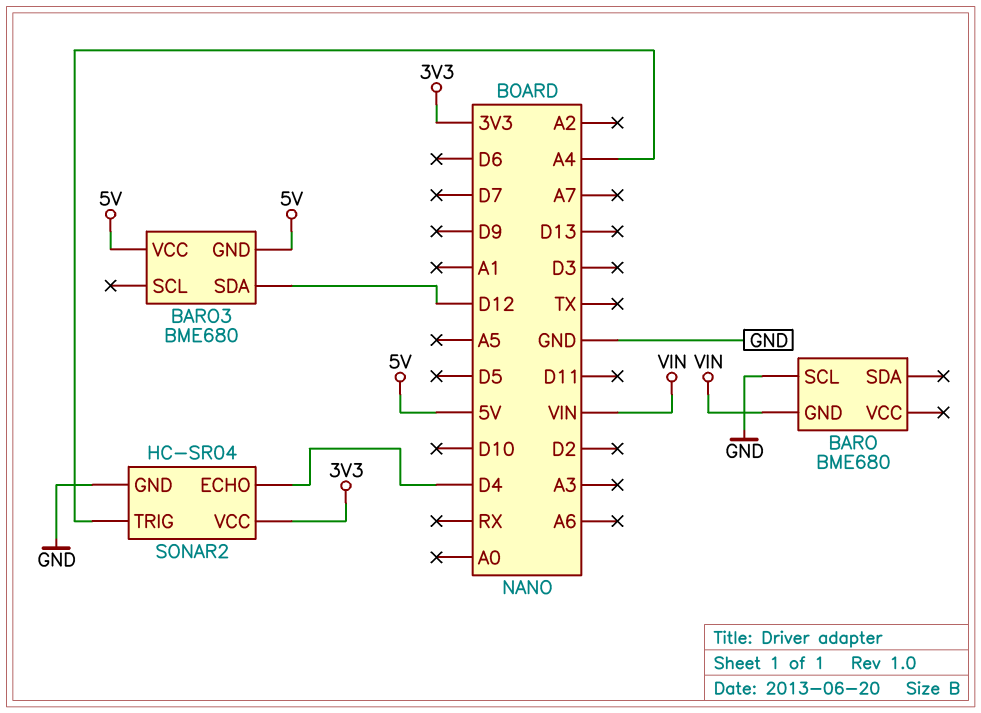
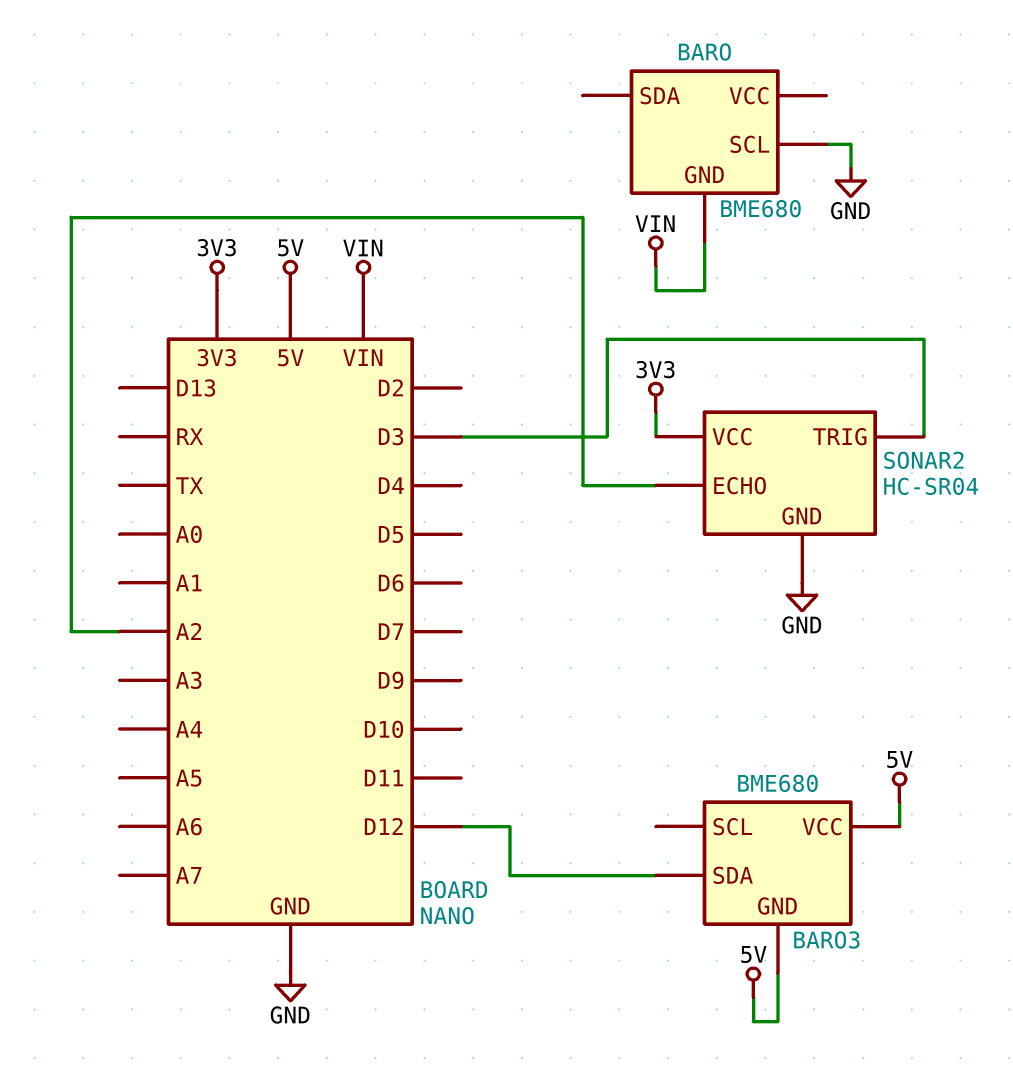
SONAR2 pin ECHO: D4 -> A2
SONAR2 pin TRIG: A4 -> D3

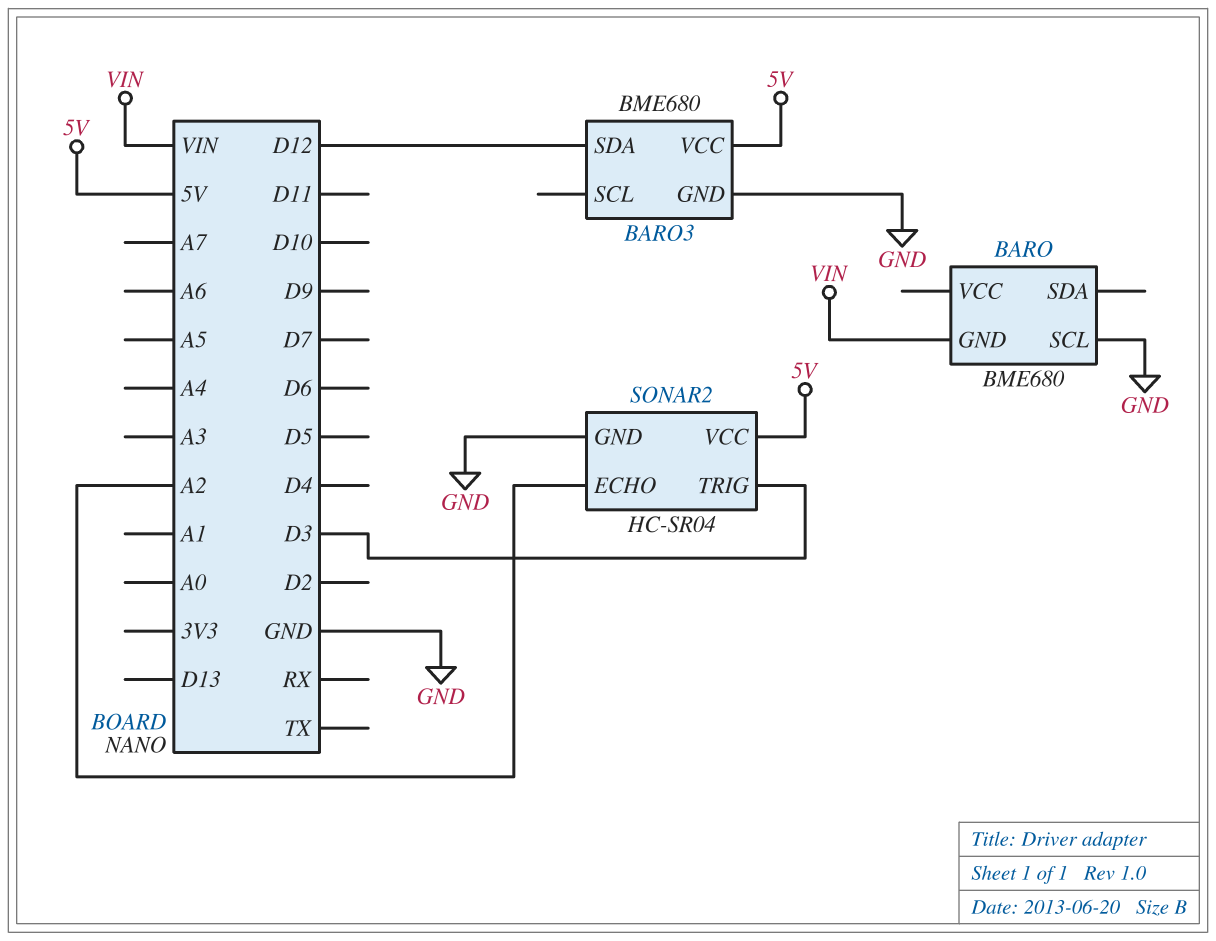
BARO3 pin GND: 5V -> GND
SONAR2 pin VCC: 3V3 -> 5V

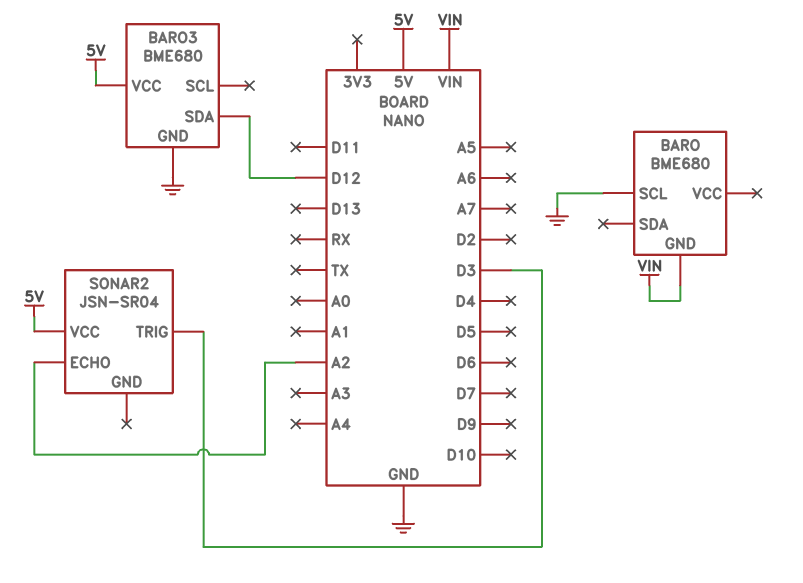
SONAR2: HC-SR04 -> JSN-SR04
SONAR2 pin GND: GND -> none

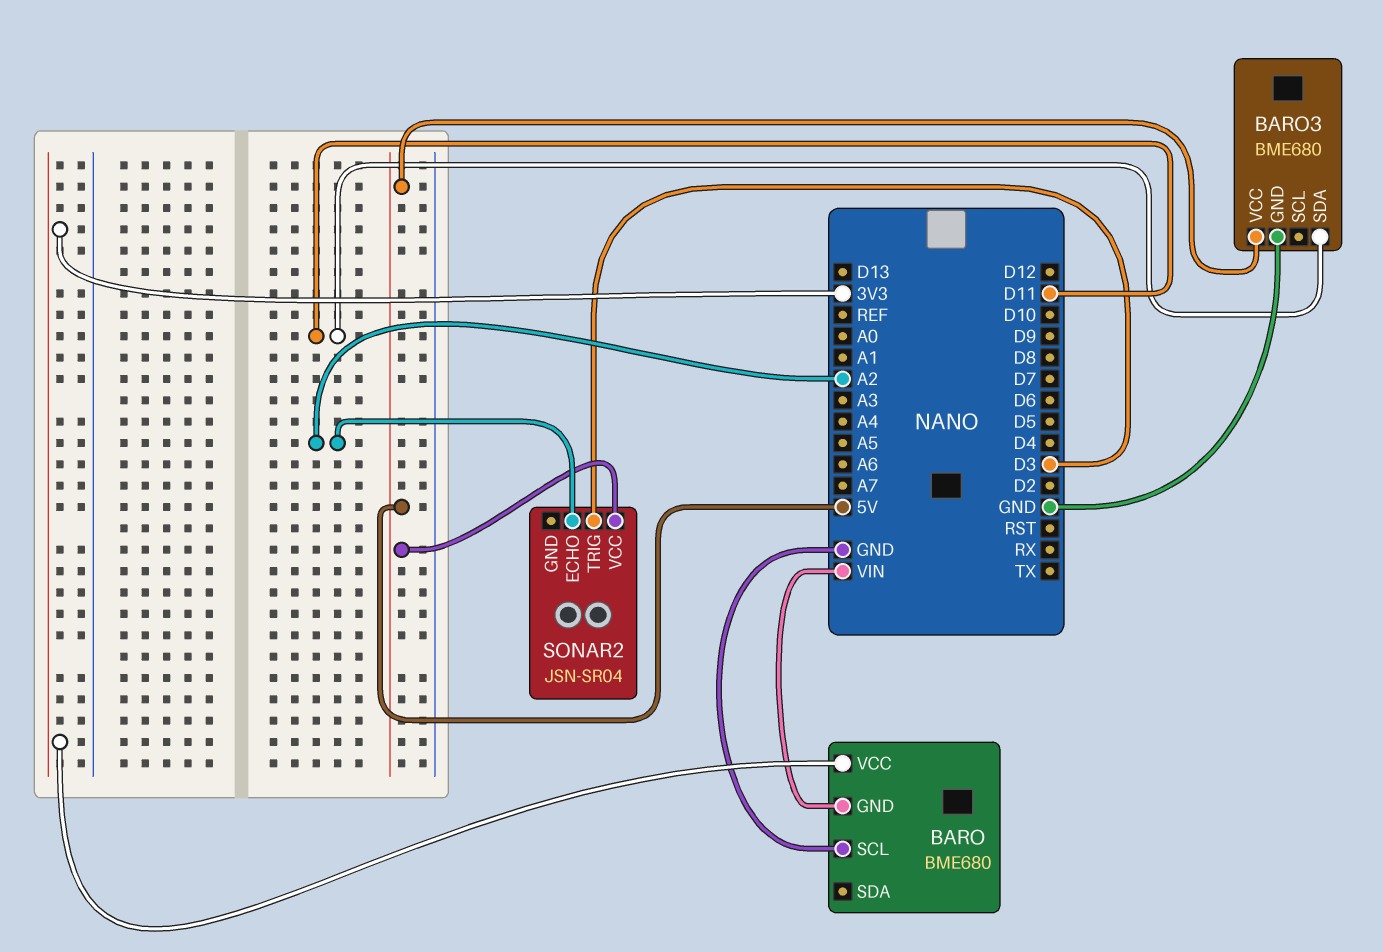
BARO pin VCC: none -> 3V3
BARO3 pin SDA: D12 -> D11

